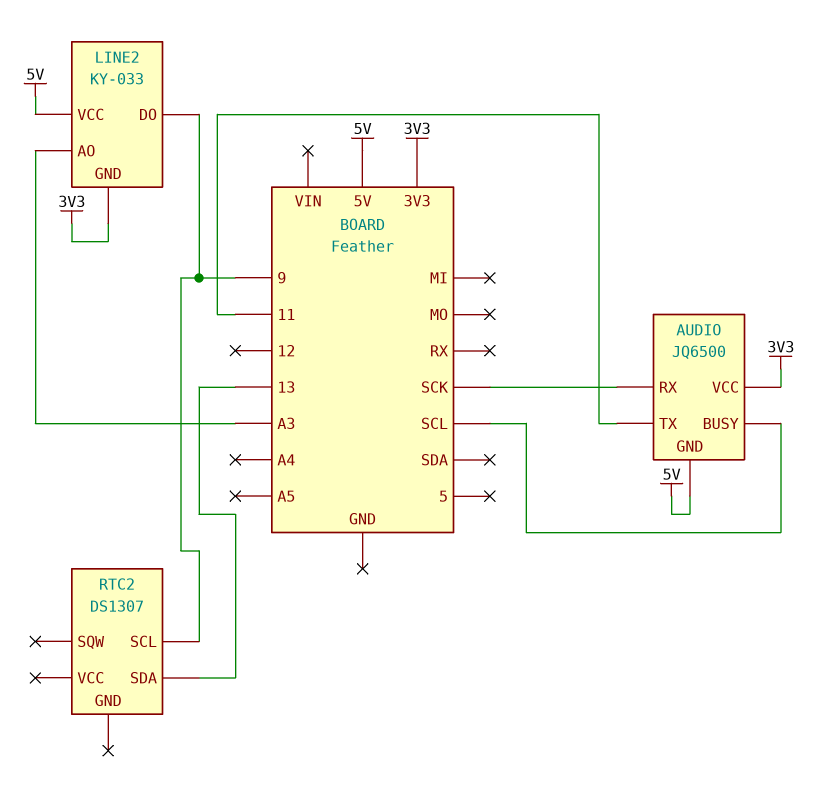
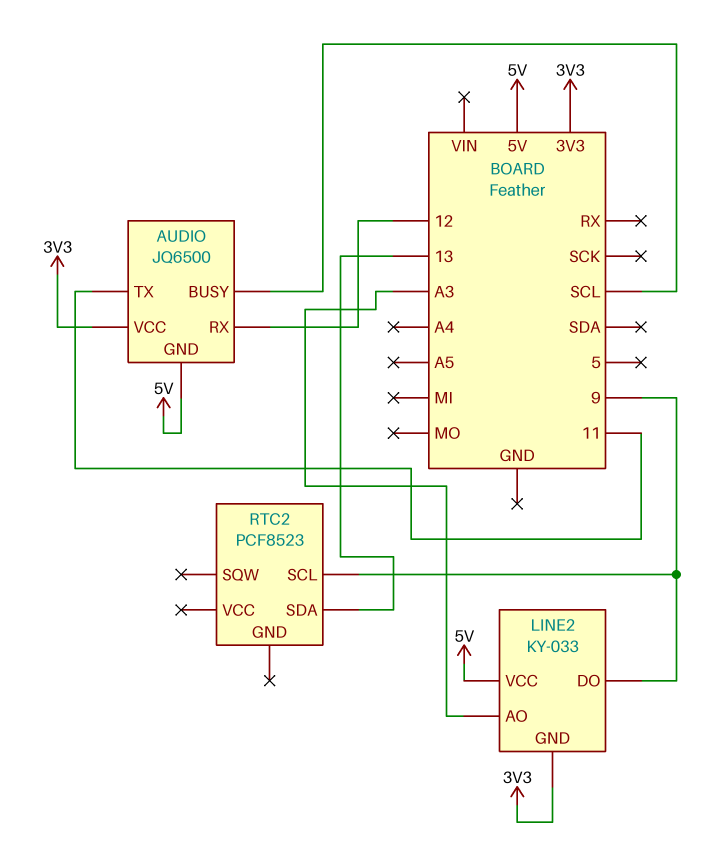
AUDIO pin RX: SCK -> 12
RTC2: DS1307 -> PCF8523

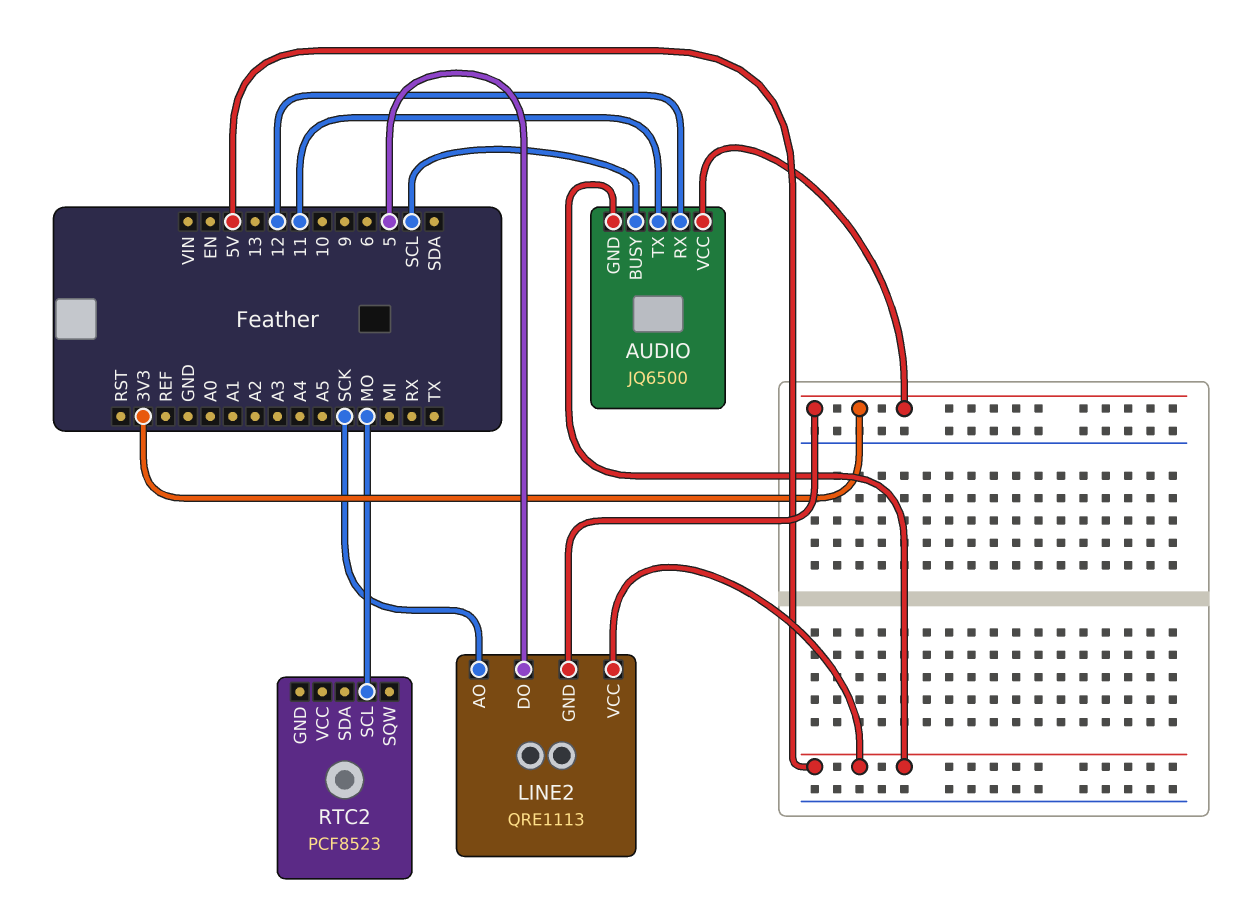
LINE2: KY-033 -> QRE1113
LINE2 pin AO: A3 -> SCK
LINE2 pin DO: 9 -> 5
RTC2 pin SCL: 9 -> MO
RTC2 pin SDA: 13 -> none

